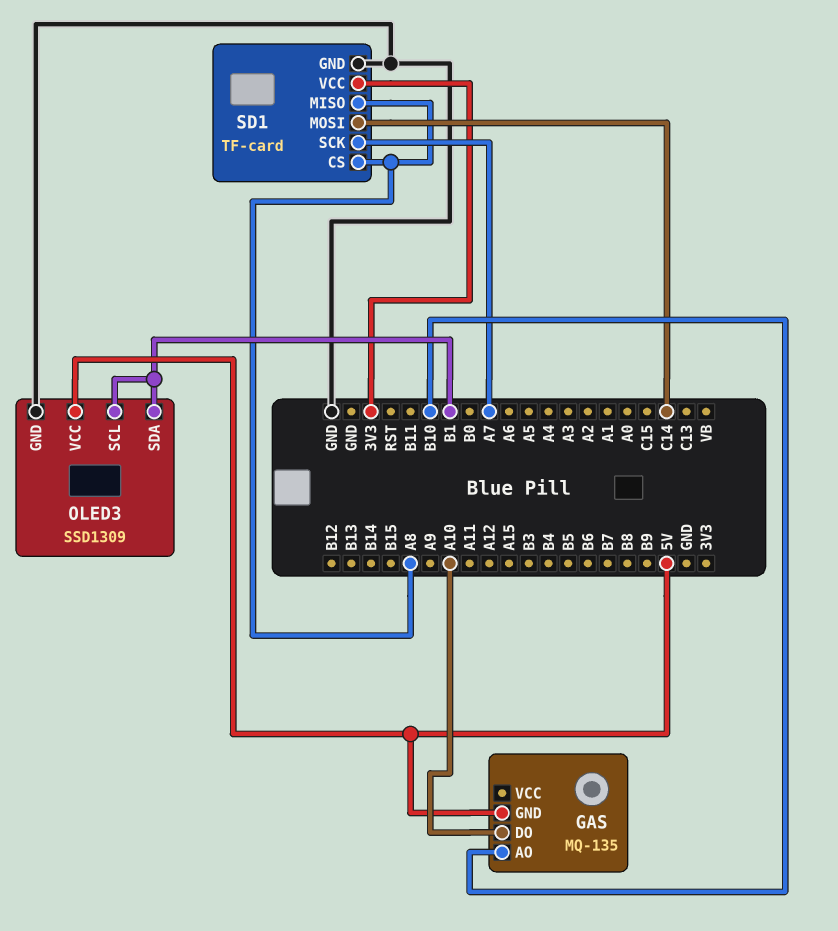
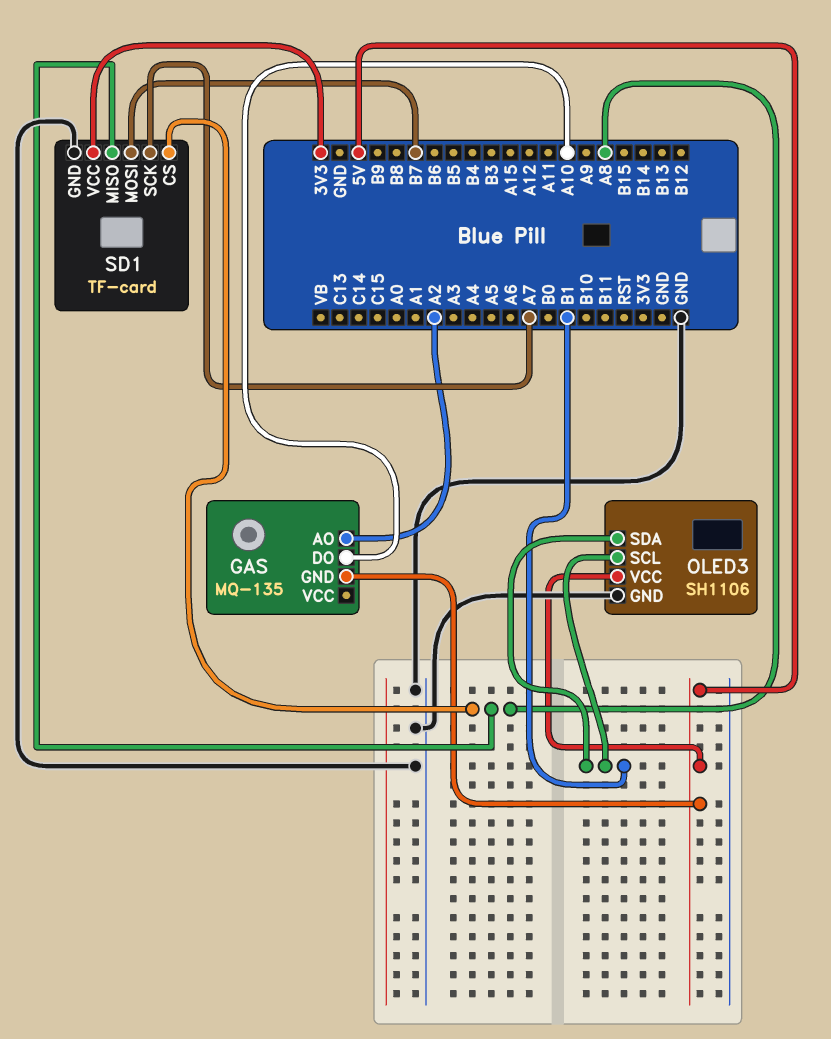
GAS pin AO: B10 -> A2
OLED3: SSD1309 -> SH1106
SD1 pin MOSI: C14 -> B7

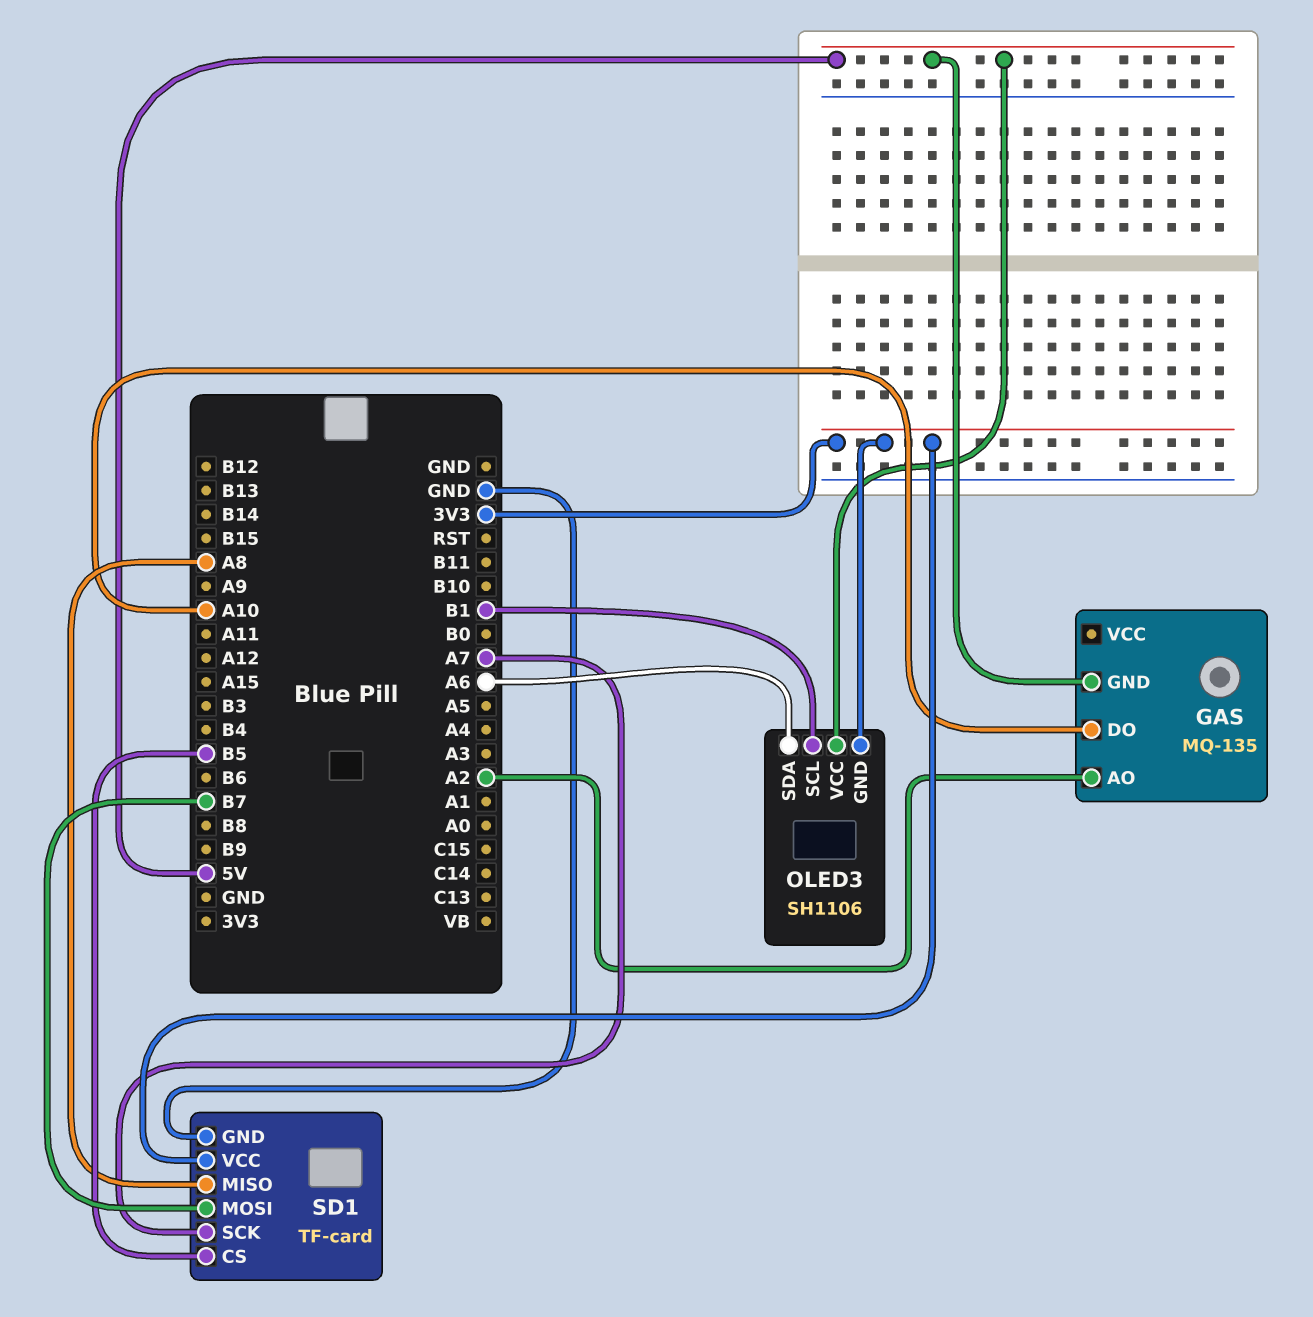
OLED3 pin GND: GND -> 3V3
OLED3 pin SDA: B1 -> A6
SD1 pin CS: A8 -> B5

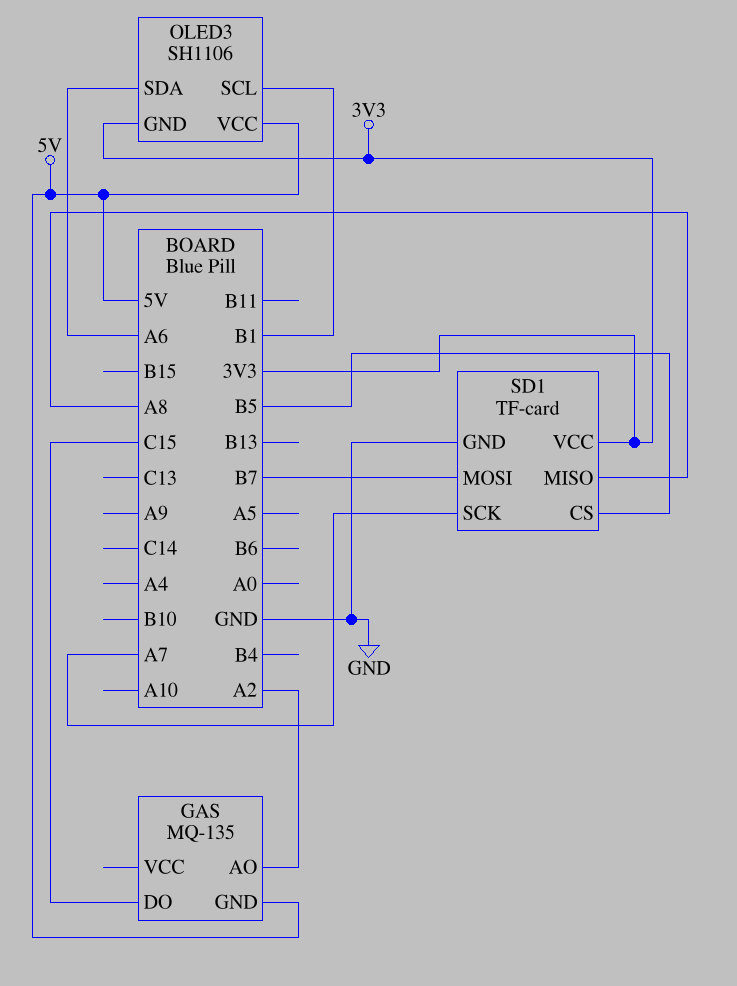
GAS pin DO: A10 -> C15

